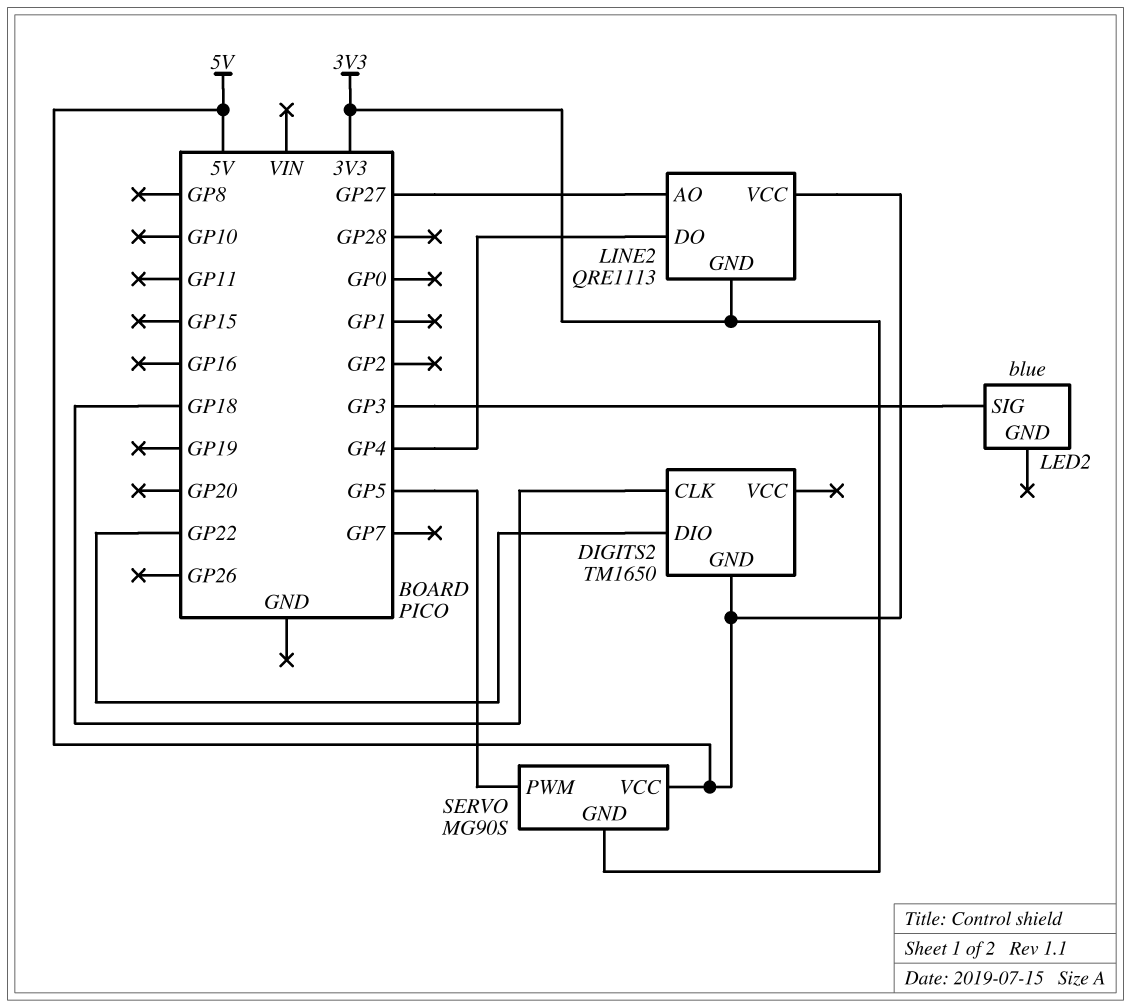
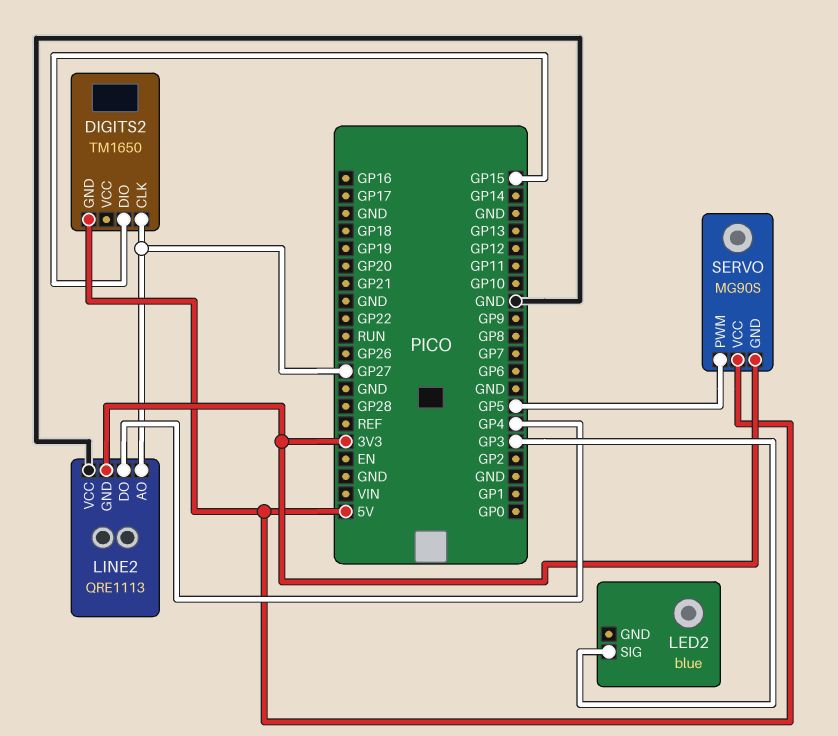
DIGITS2 pin CLK: GP18 -> GP27
DIGITS2 pin DIO: GP22 -> GP15
LINE2 pin VCC: 5V -> GND

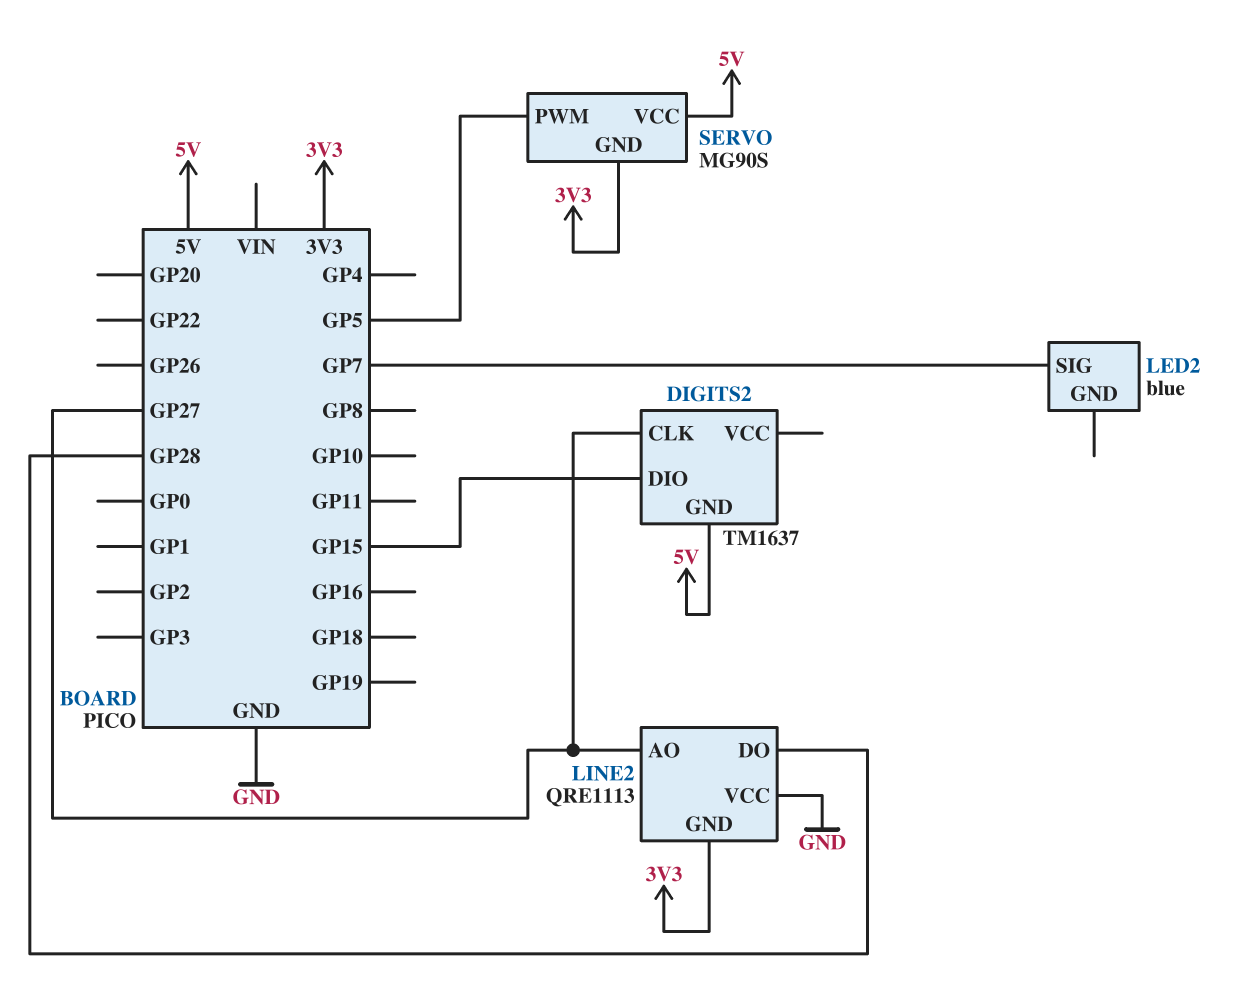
DIGITS2: TM1650 -> TM1637
LED2 pin SIG: GP3 -> GP7
LINE2 pin DO: GP4 -> GP28

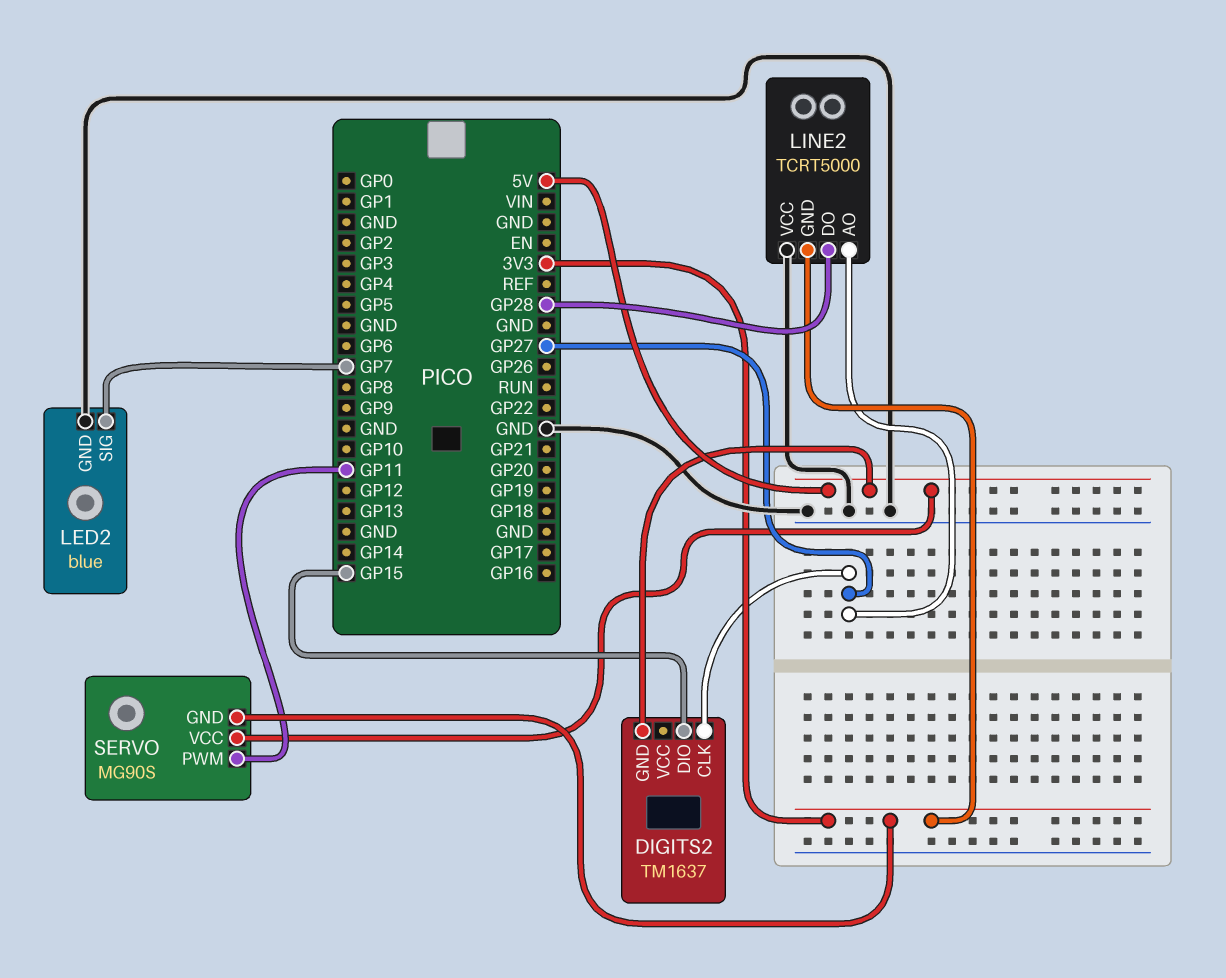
LED2 pin GND: none -> GND
LINE2: QRE1113 -> TCRT5000
SERVO pin PWM: GP5 -> GP11

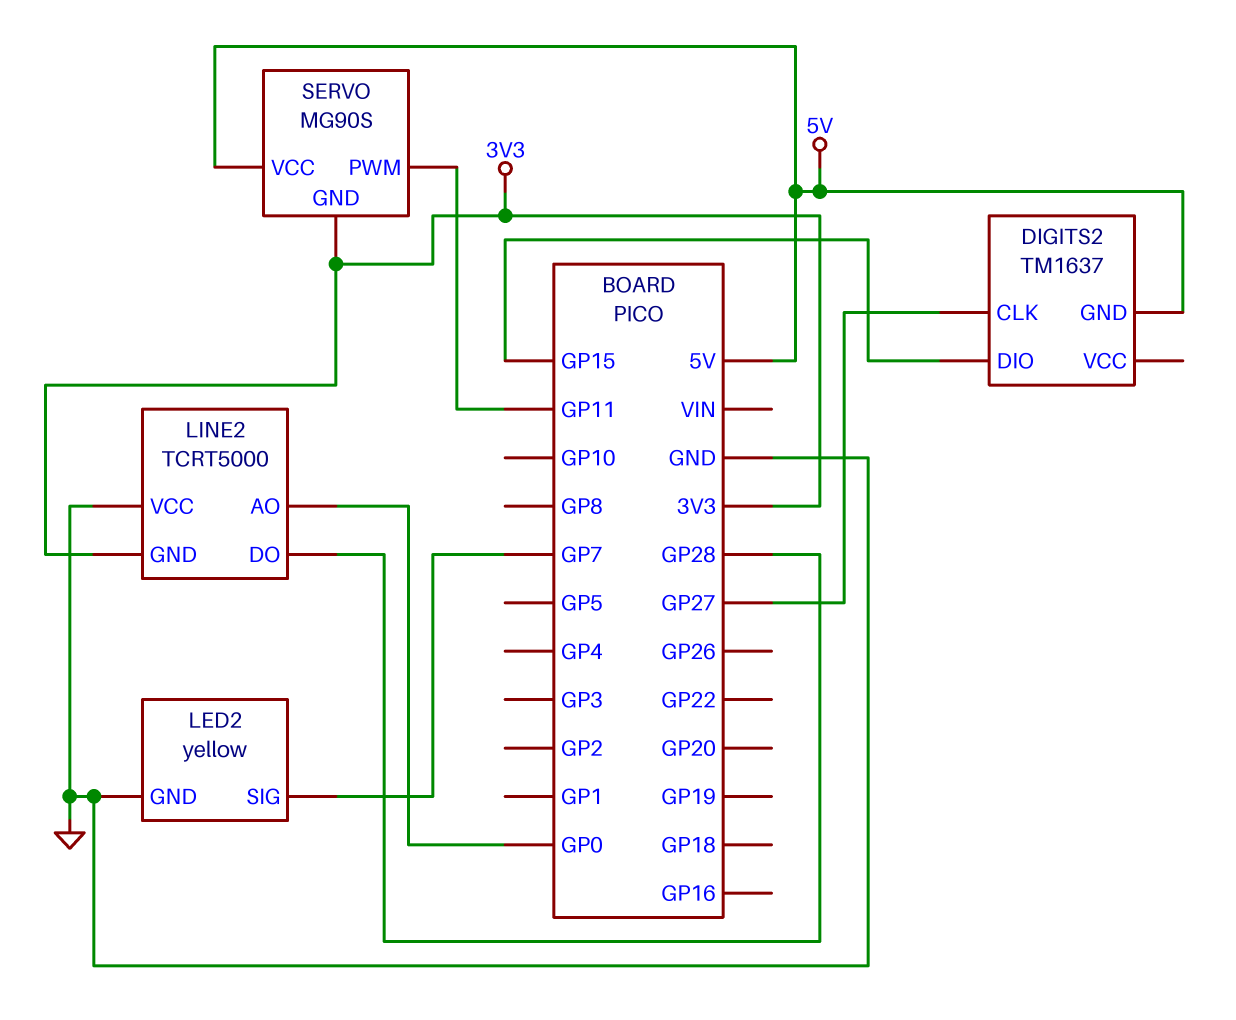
LED2: blue -> yellow
LINE2 pin AO: GP27 -> GP0

